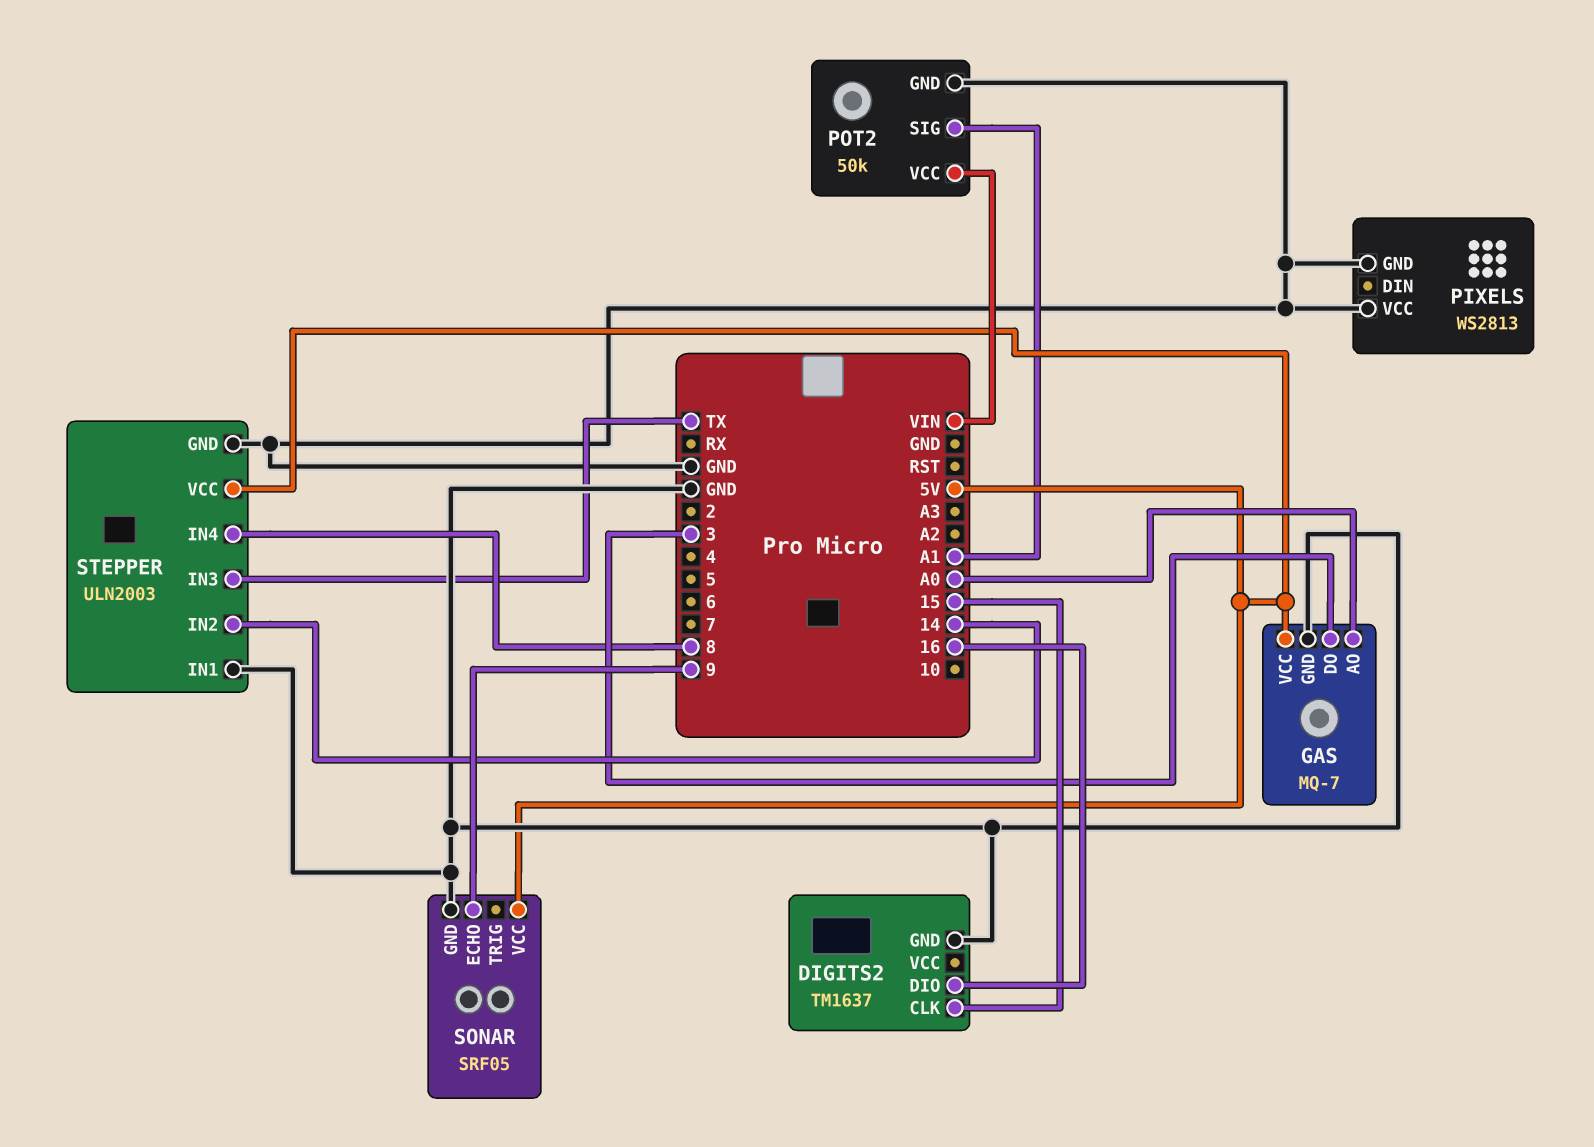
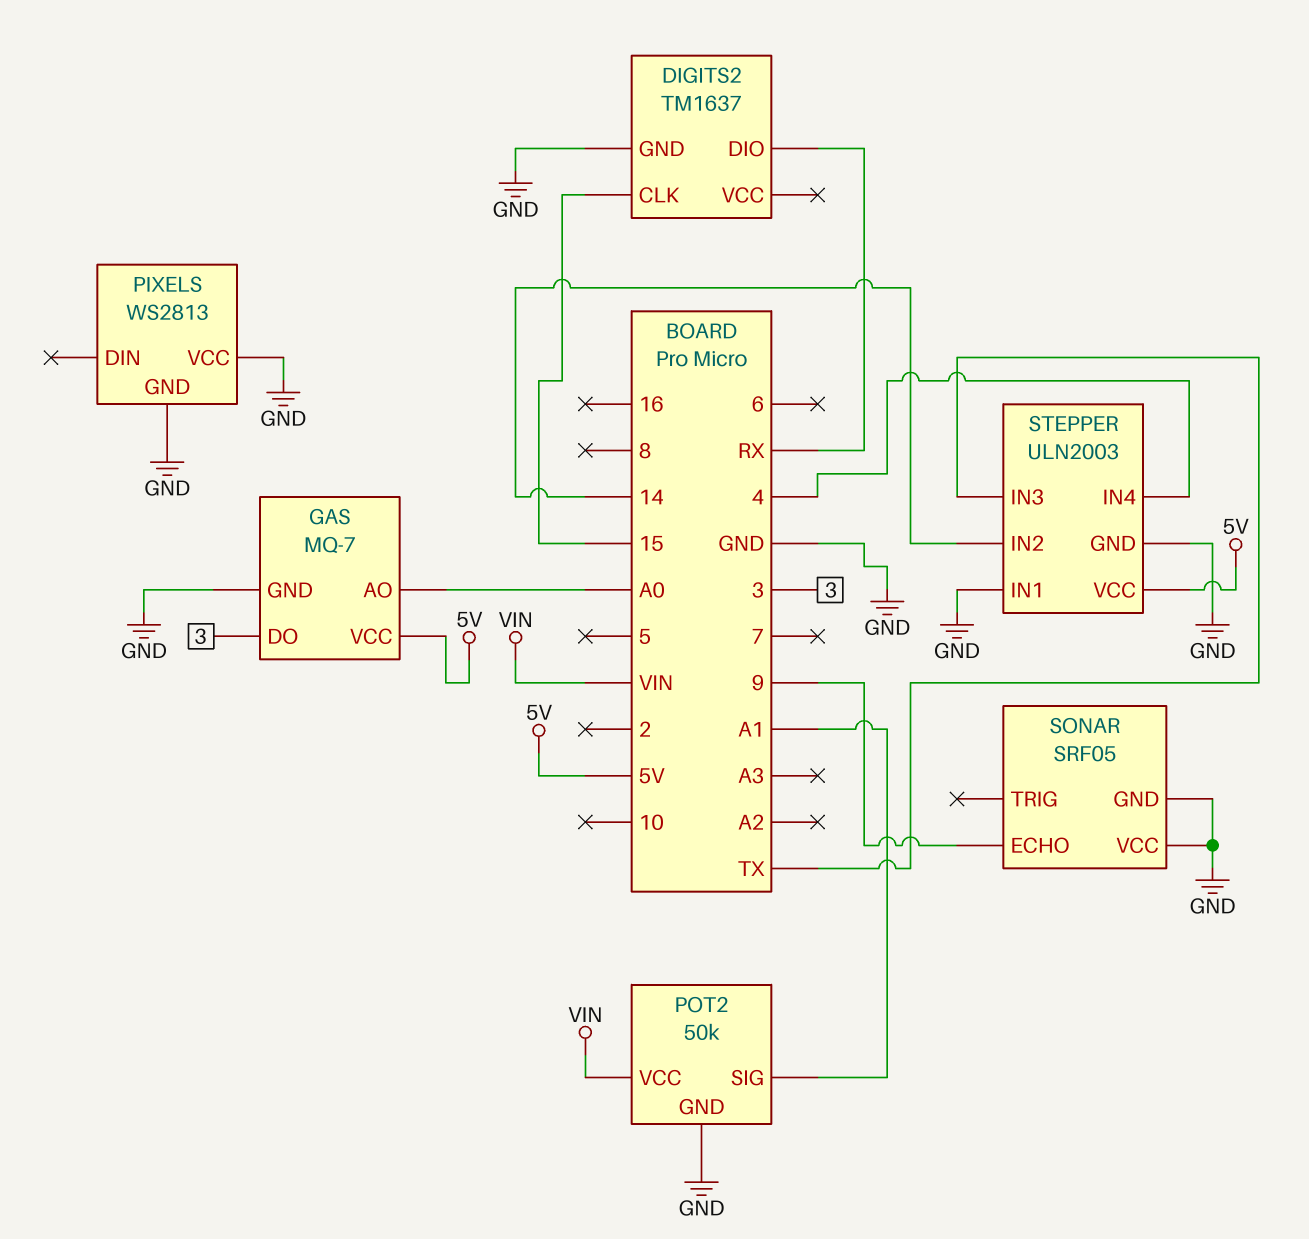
DIGITS2 pin DIO: 16 -> RX
SONAR pin VCC: 5V -> GND
STEPPER pin IN4: 8 -> 4

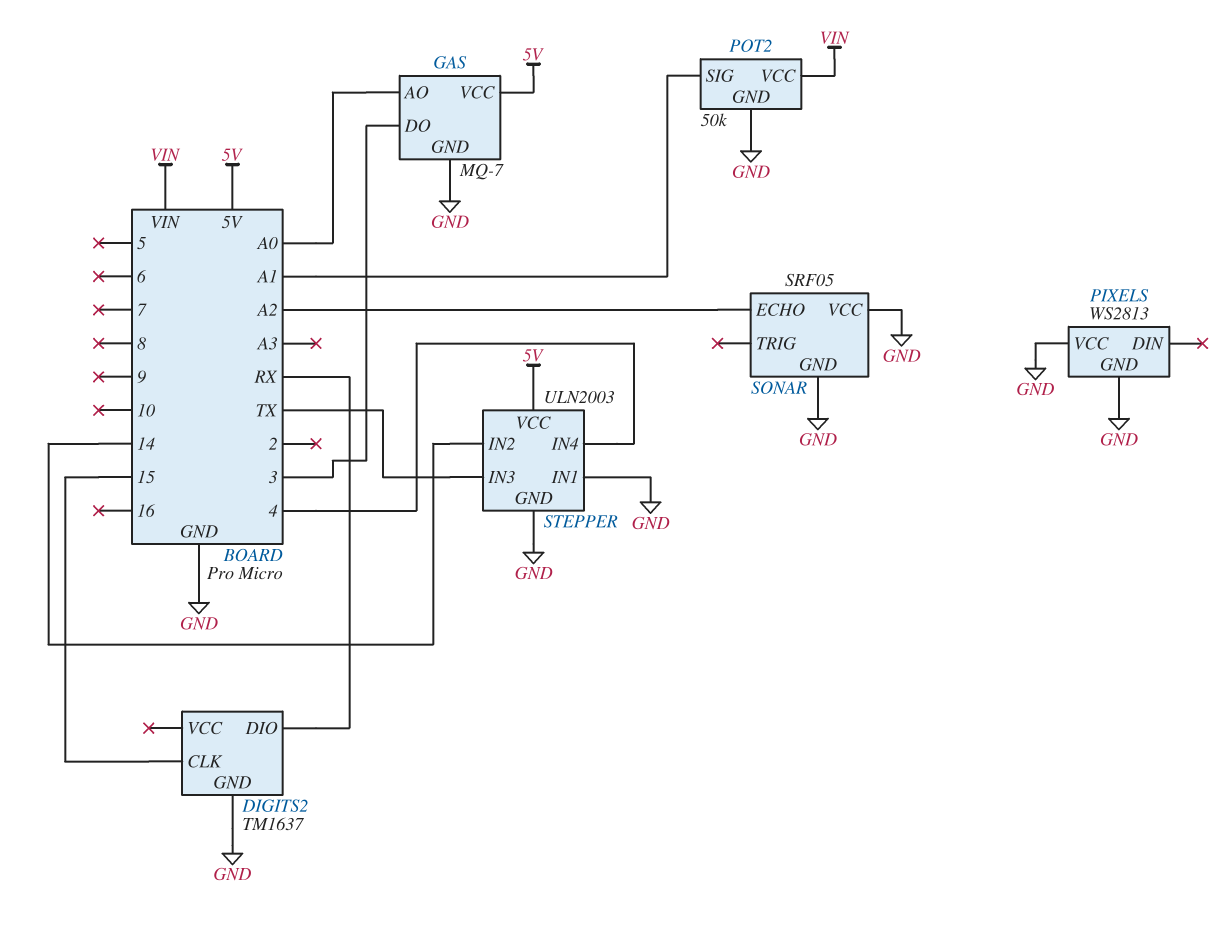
SONAR pin ECHO: 9 -> A2

